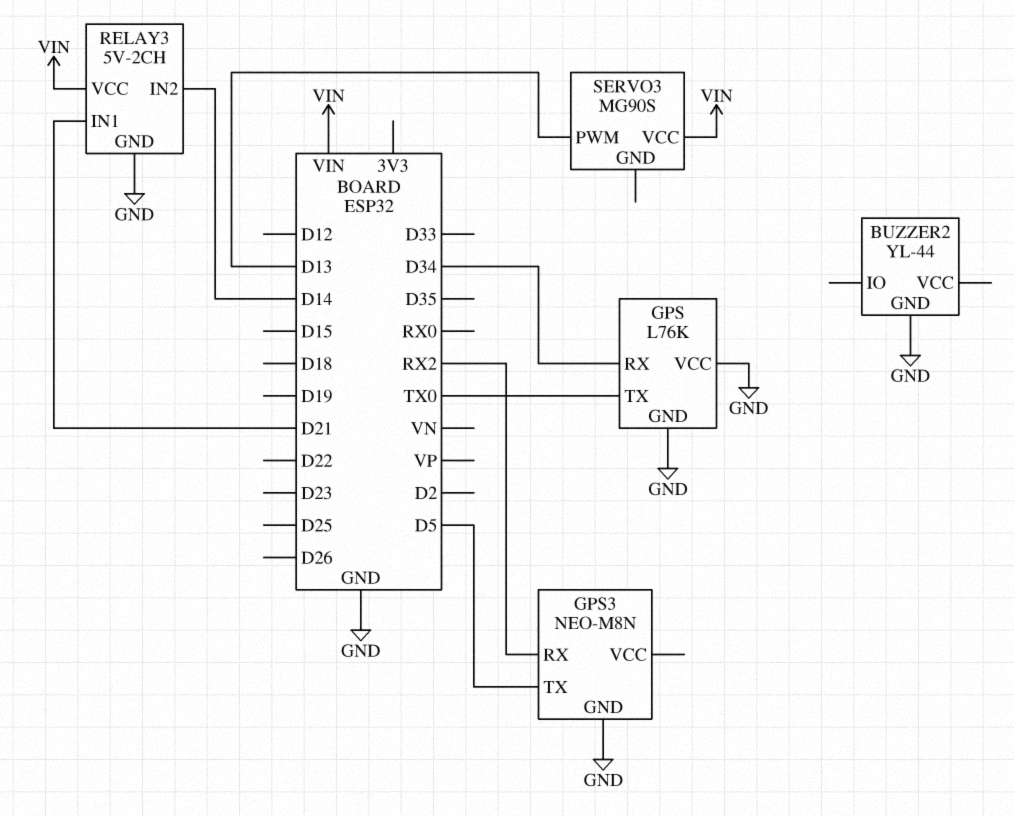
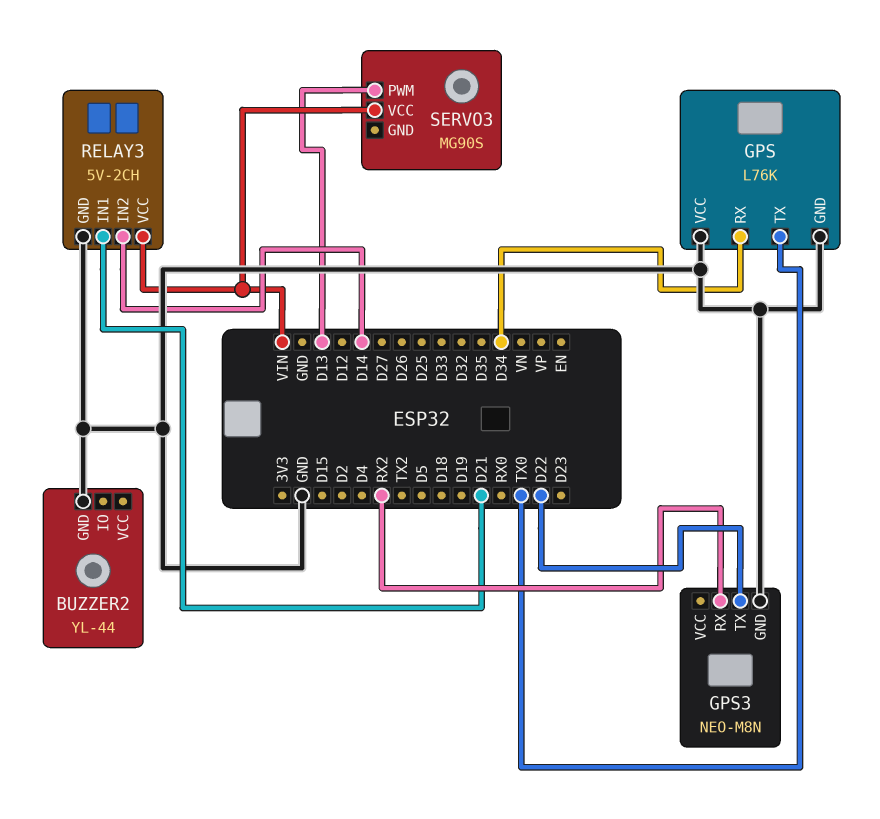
GPS3 pin TX: D5 -> D22

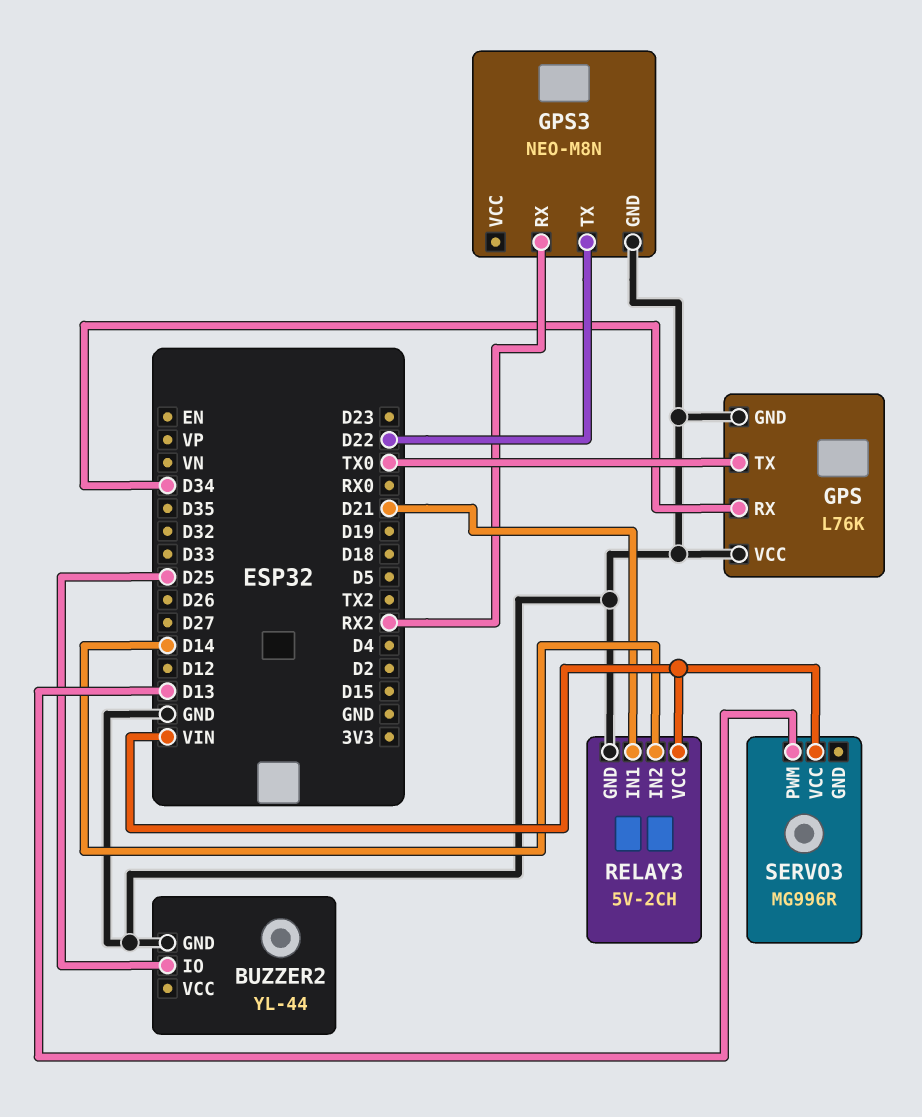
BUZZER2 pin IO: none -> D25
SERVO3: MG90S -> MG996R

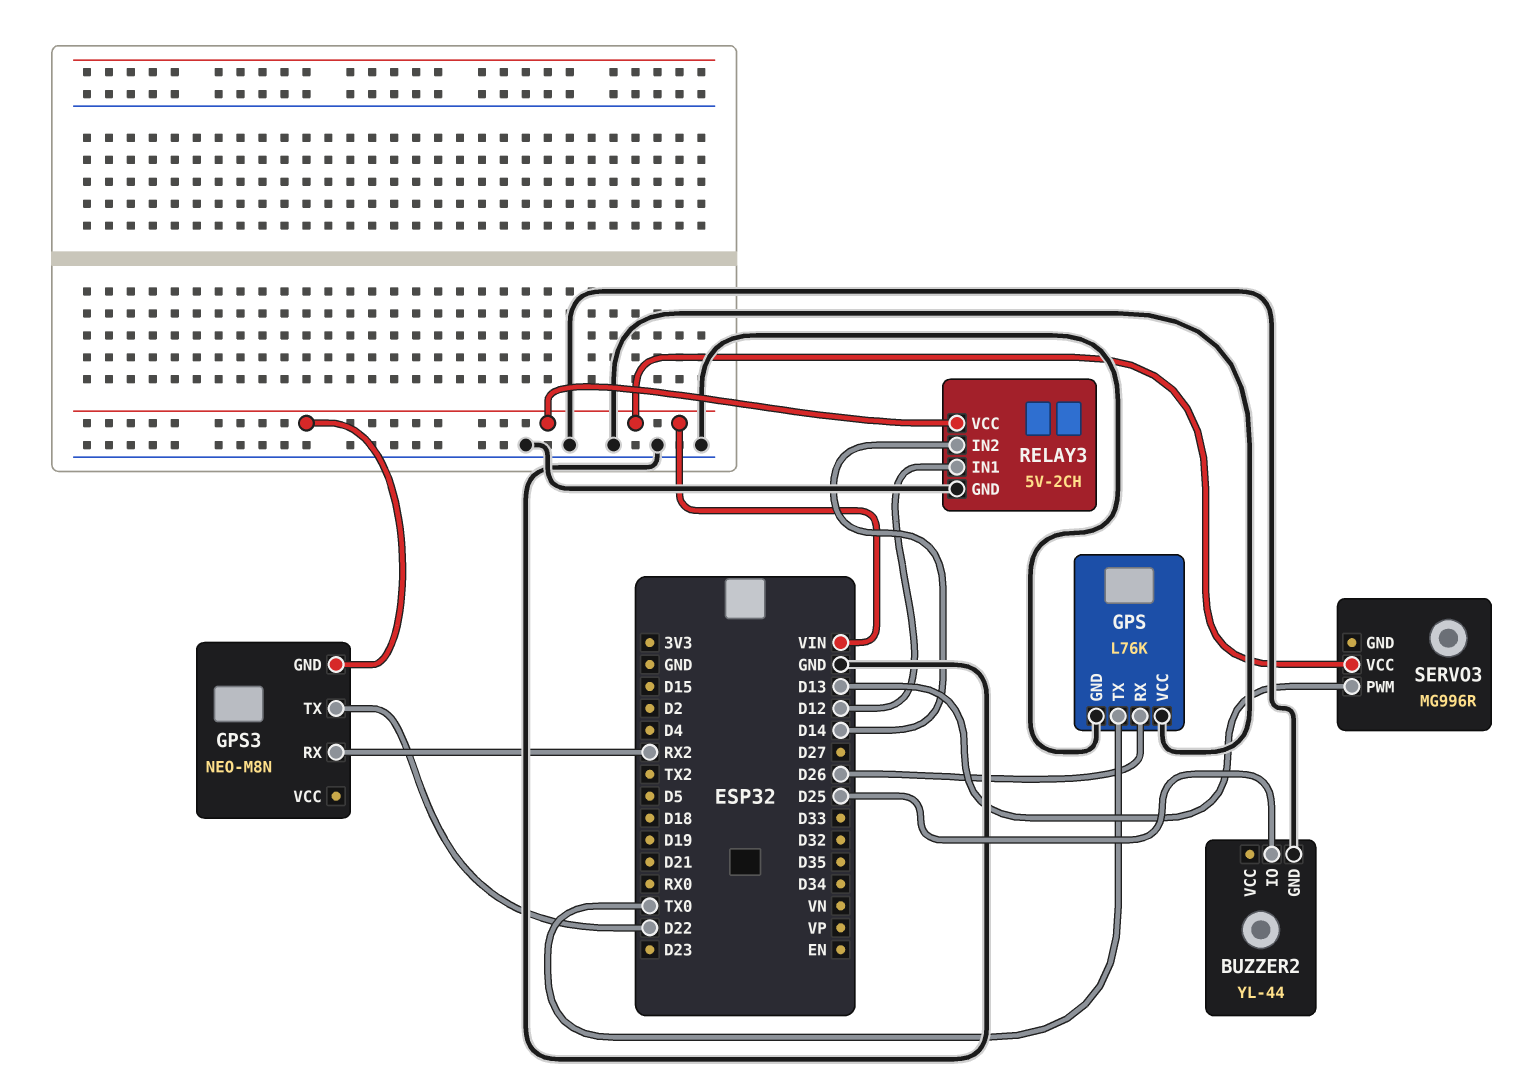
GPS pin RX: D34 -> D26
GPS3 pin GND: GND -> VIN
RELAY3 pin IN1: D21 -> D12

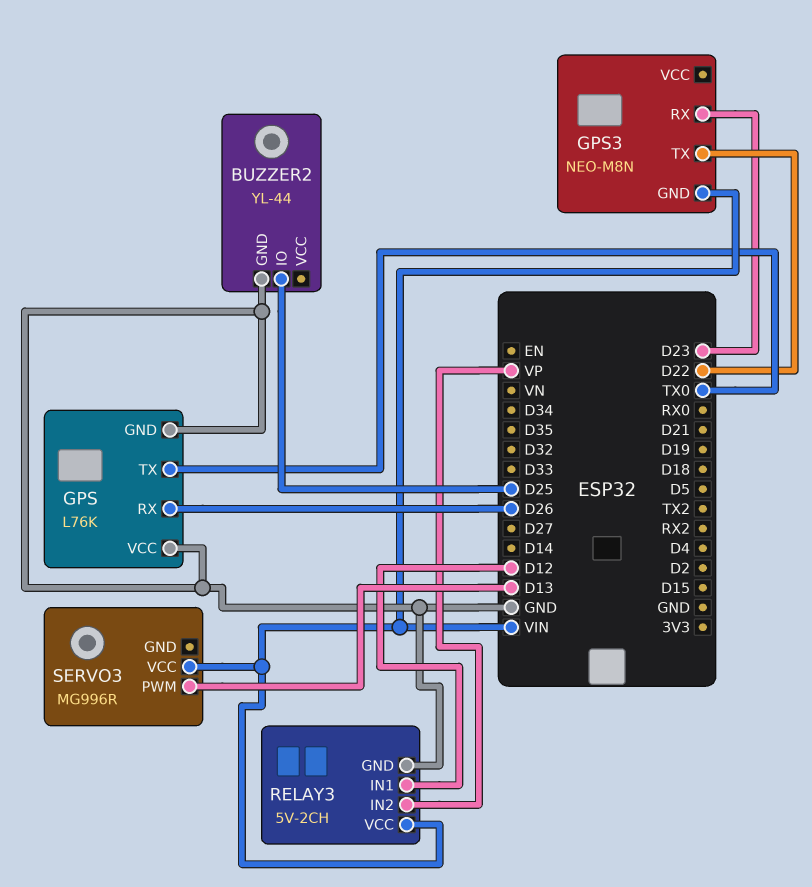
GPS3 pin RX: RX2 -> D23
RELAY3 pin IN2: D14 -> VP

